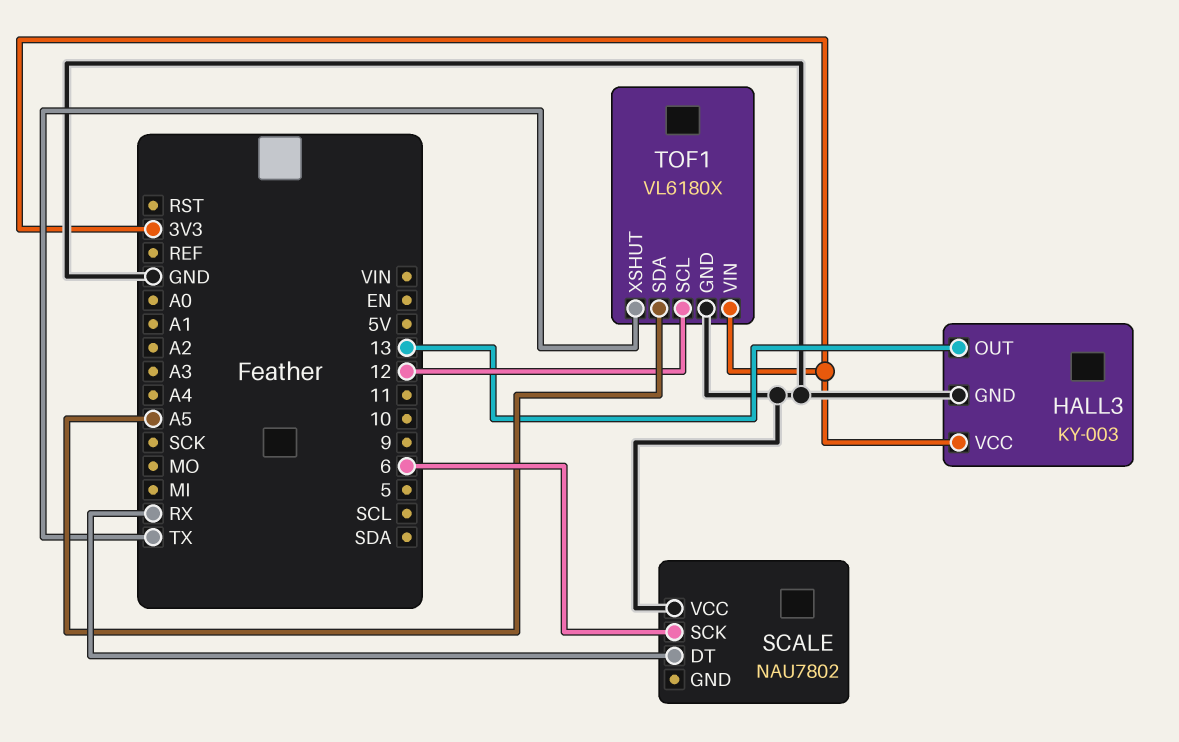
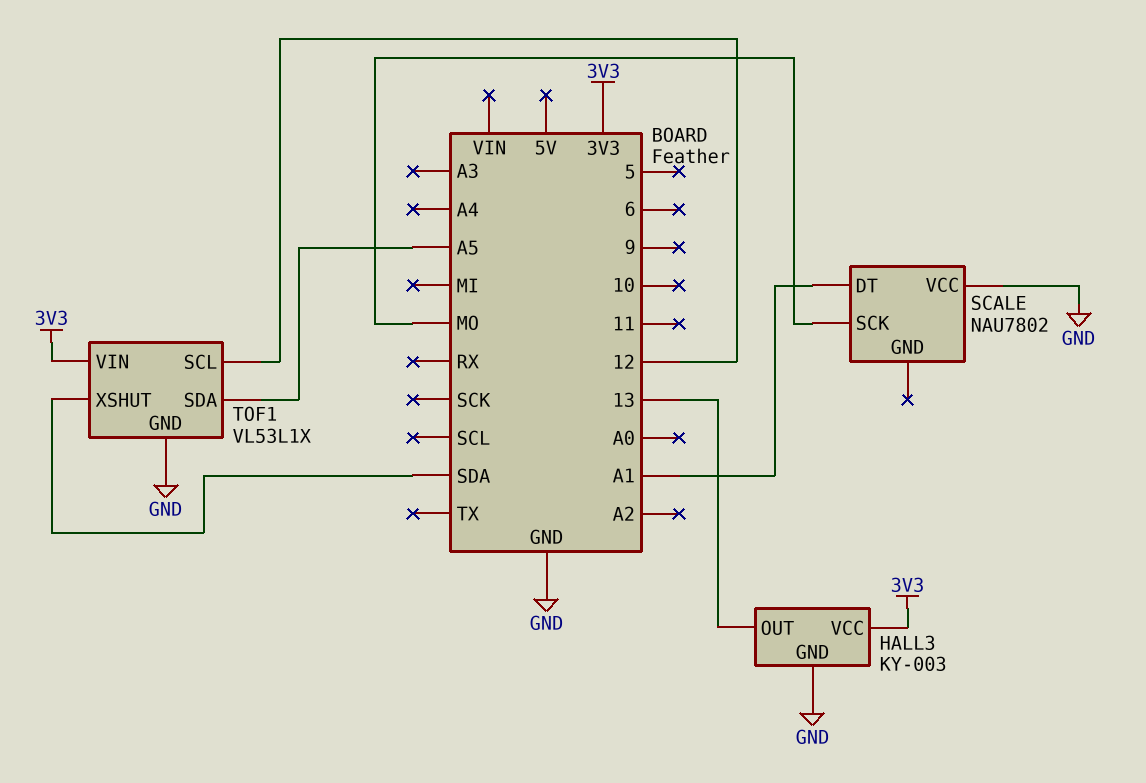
SCALE pin DT: RX -> A1
SCALE pin SCK: 6 -> MO
TOF1: VL6180X -> VL53L1X
TOF1 pin XSHUT: TX -> SDA

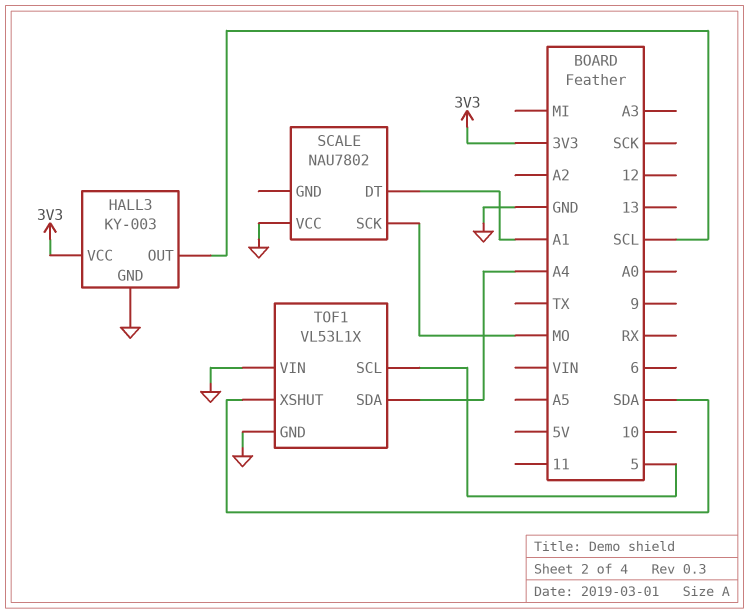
HALL3 pin OUT: 13 -> SCL
TOF1 pin SCL: 12 -> 5
TOF1 pin SDA: A5 -> A4
TOF1 pin VIN: 3V3 -> GND

